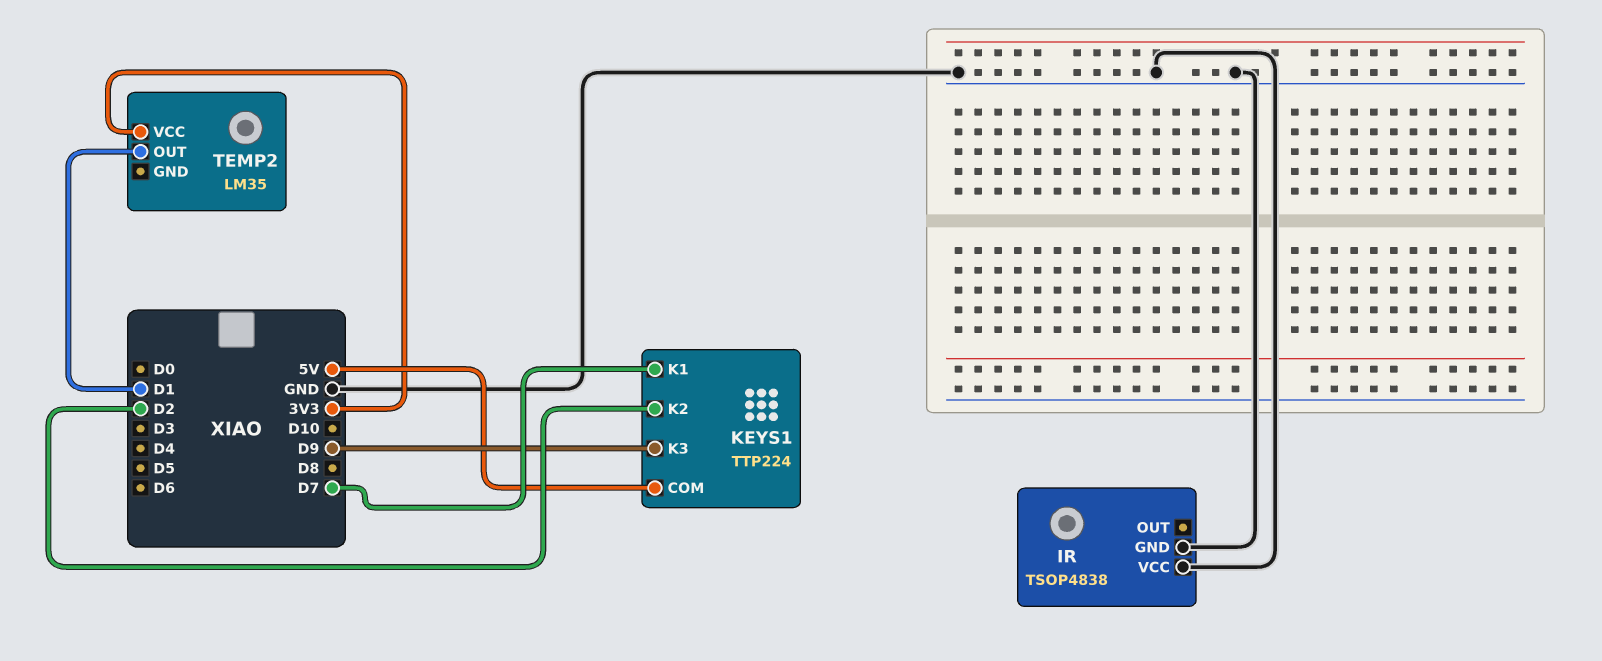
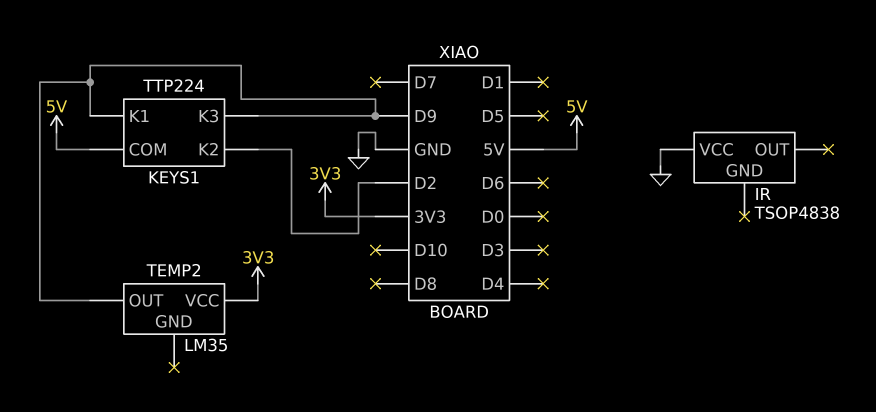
IR pin GND: GND -> none
KEYS1 pin K1: D7 -> D9
TEMP2 pin OUT: D1 -> D9

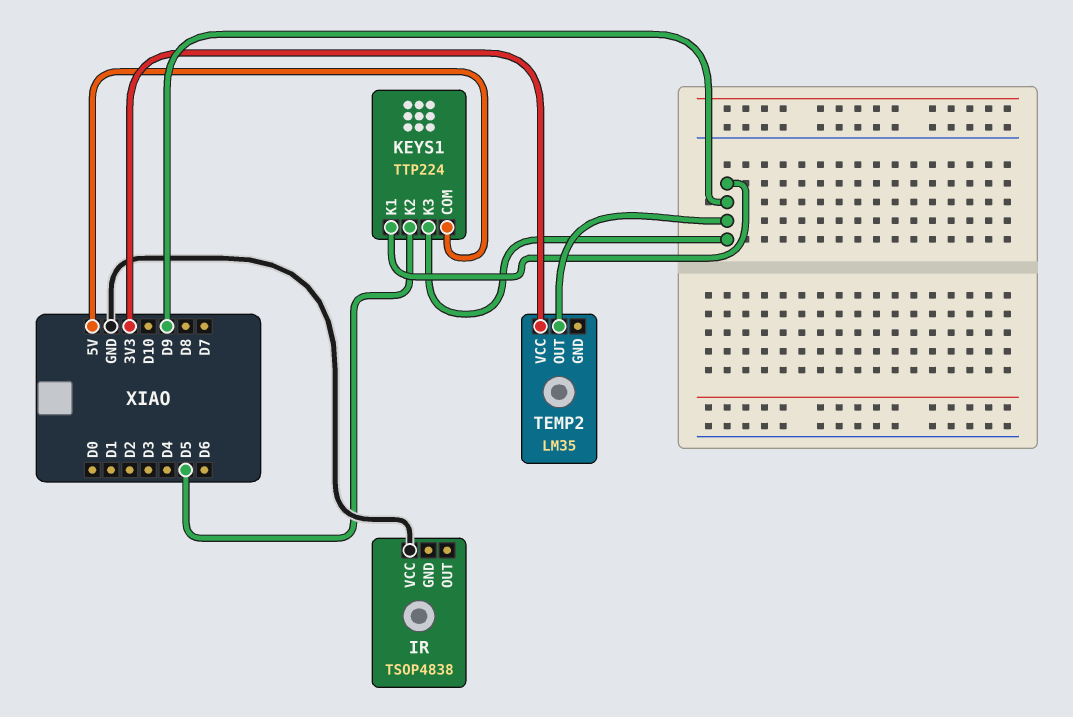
KEYS1 pin K2: D2 -> D5

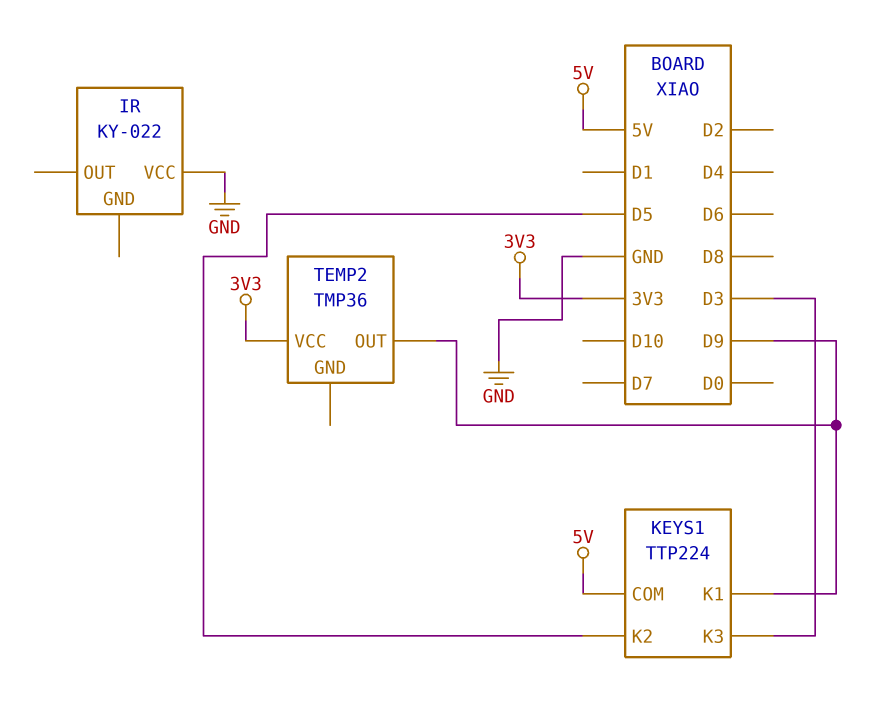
IR: TSOP4838 -> KY-022
KEYS1 pin K3: D9 -> D3
TEMP2: LM35 -> TMP36

